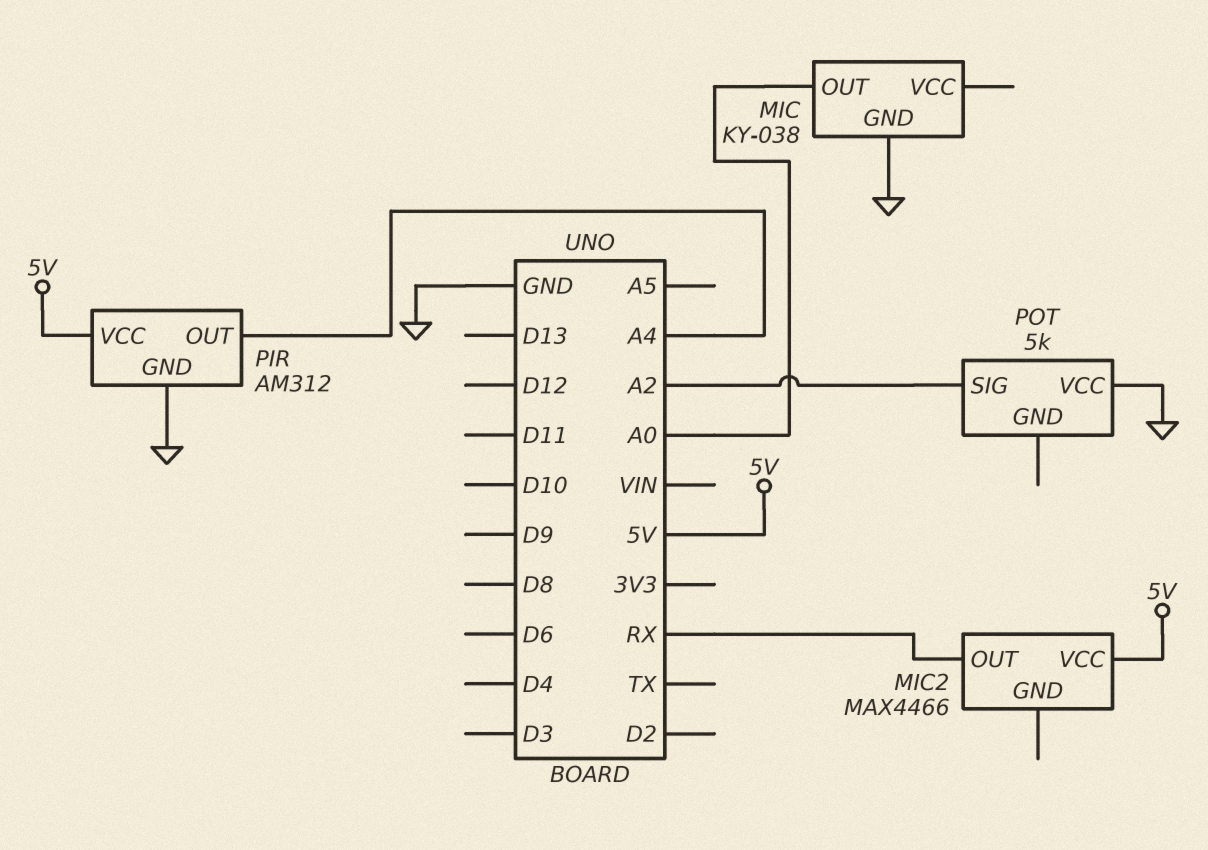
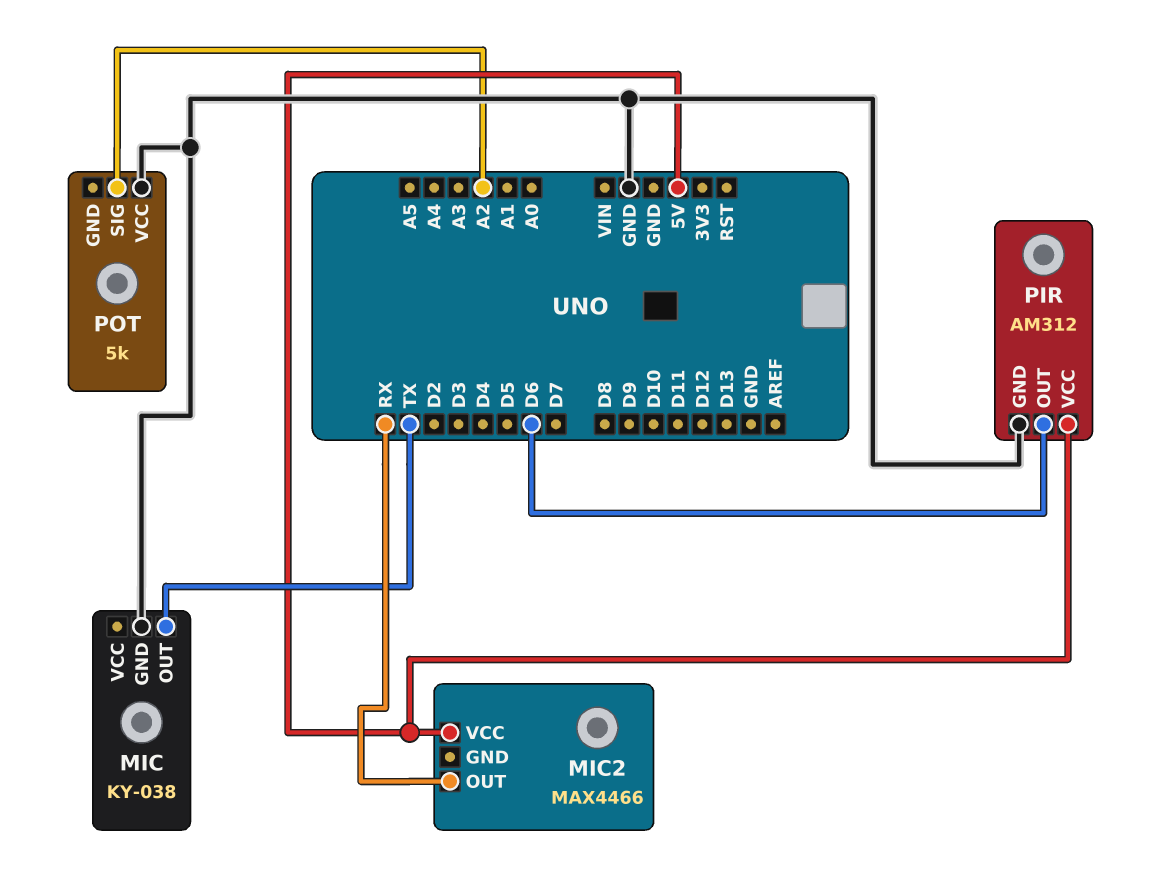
MIC pin OUT: A0 -> TX
PIR pin OUT: A4 -> D6

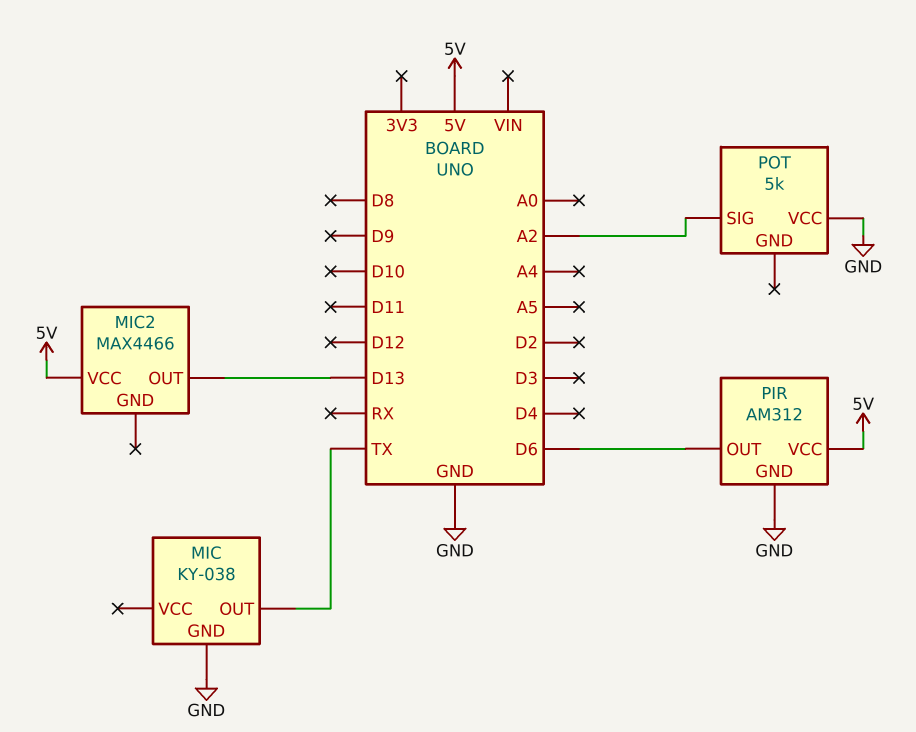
MIC2 pin OUT: RX -> D13

